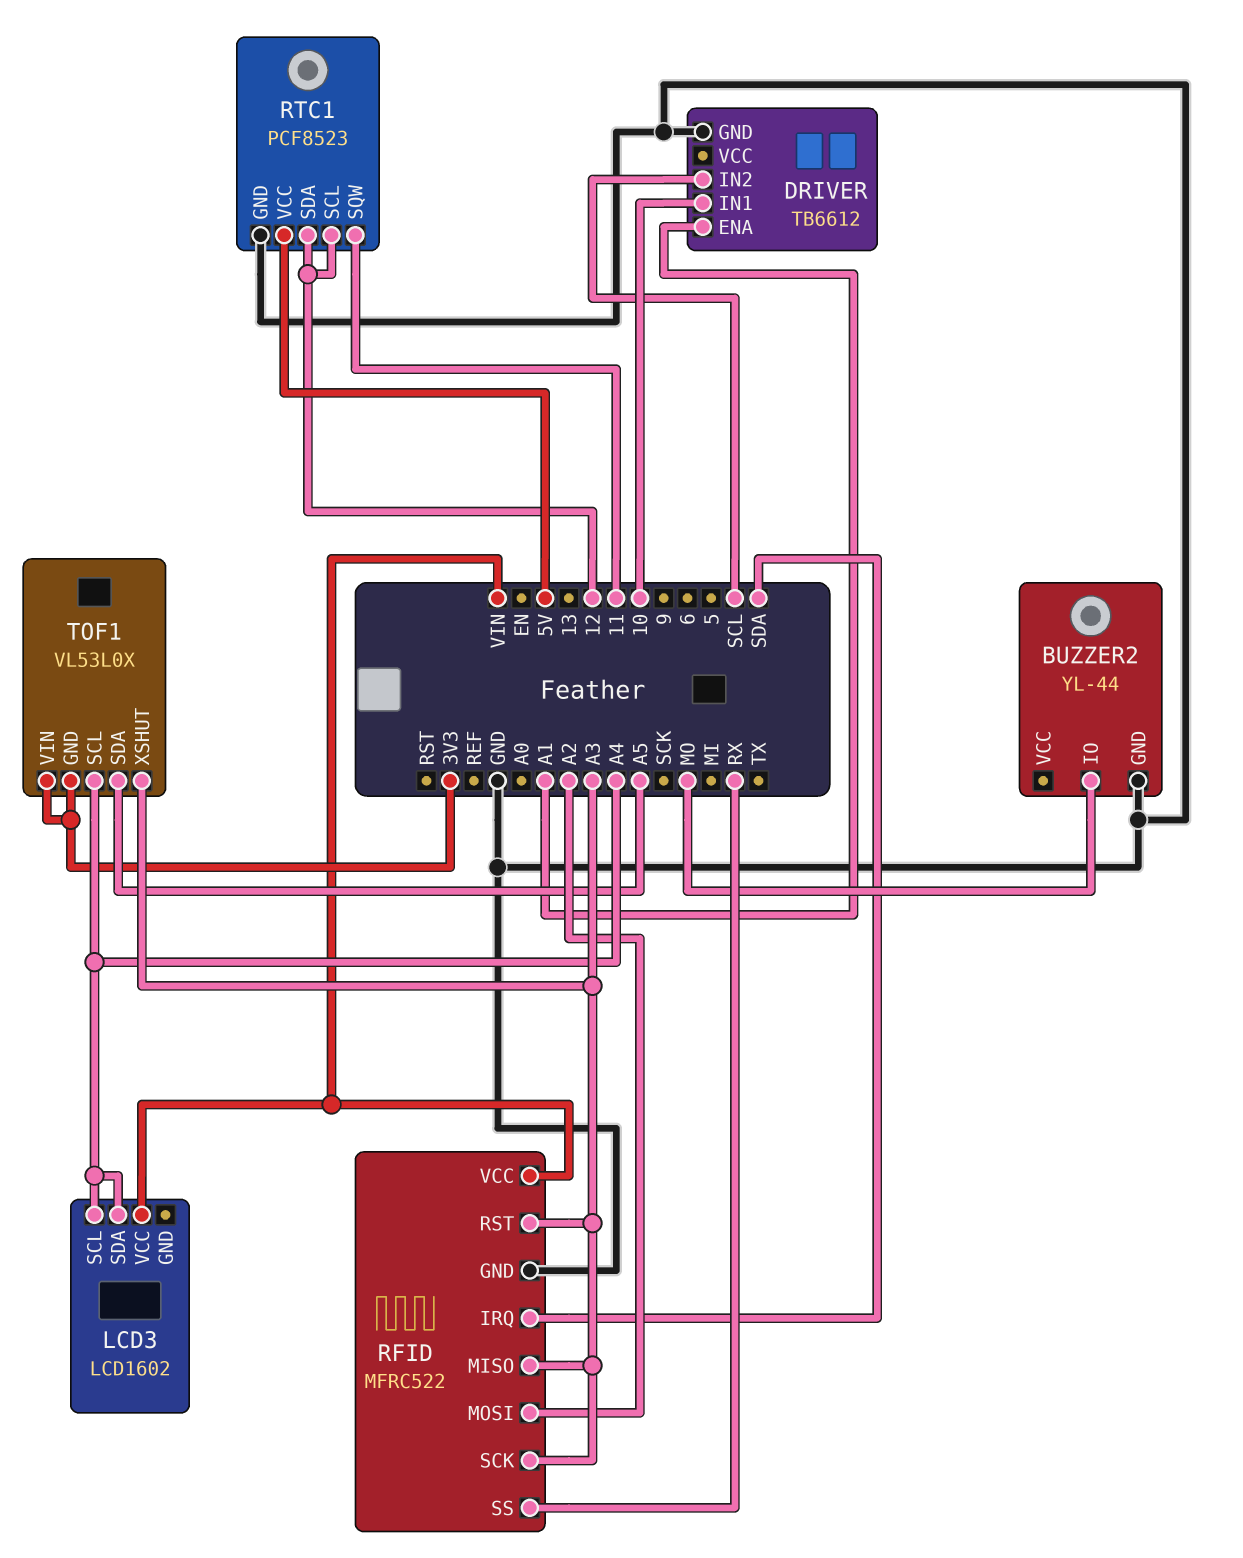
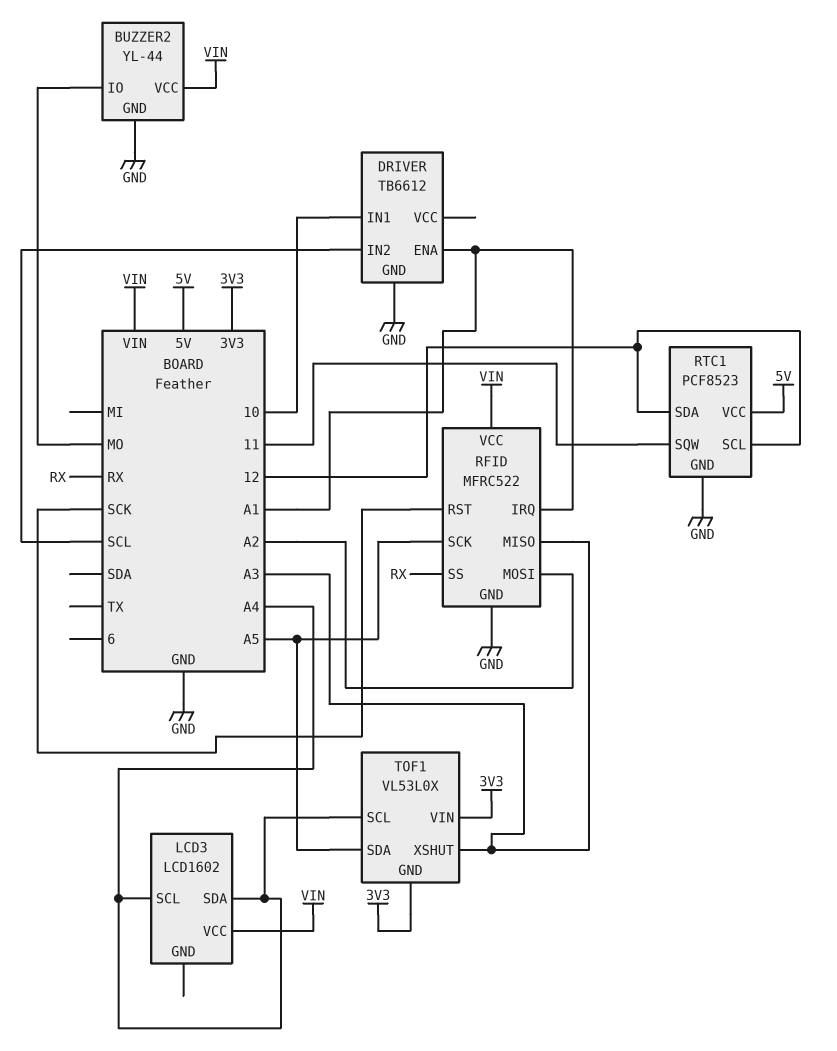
BUZZER2 pin VCC: none -> VIN
RFID pin IRQ: SDA -> A1
RFID pin RST: A3 -> SCK
RFID pin SCK: A3 -> A5

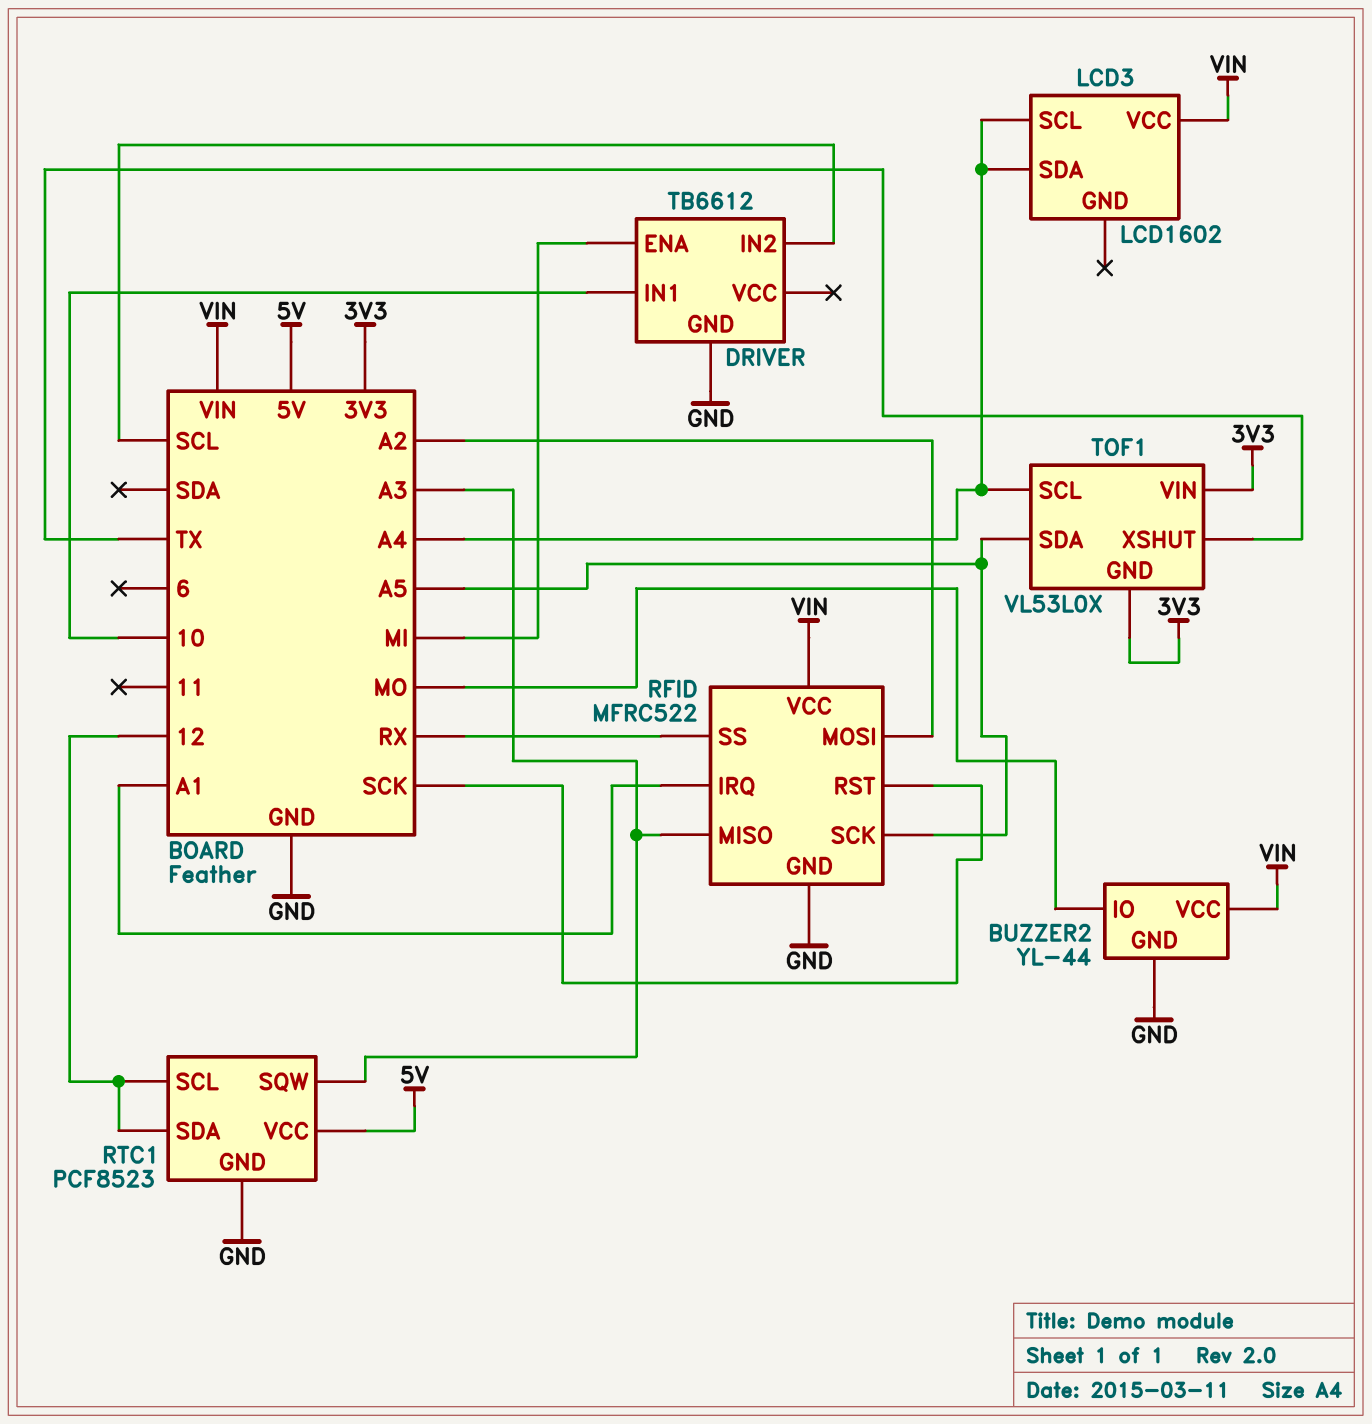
DRIVER pin ENA: A1 -> MI
RTC1 pin SQW: 11 -> A3
TOF1 pin XSHUT: A3 -> TX

